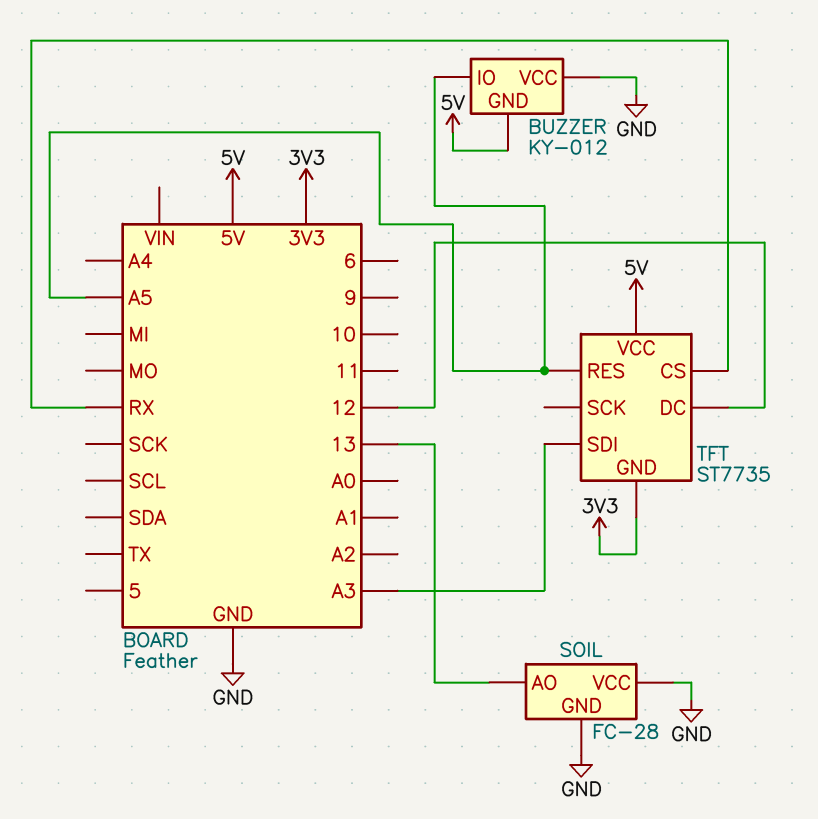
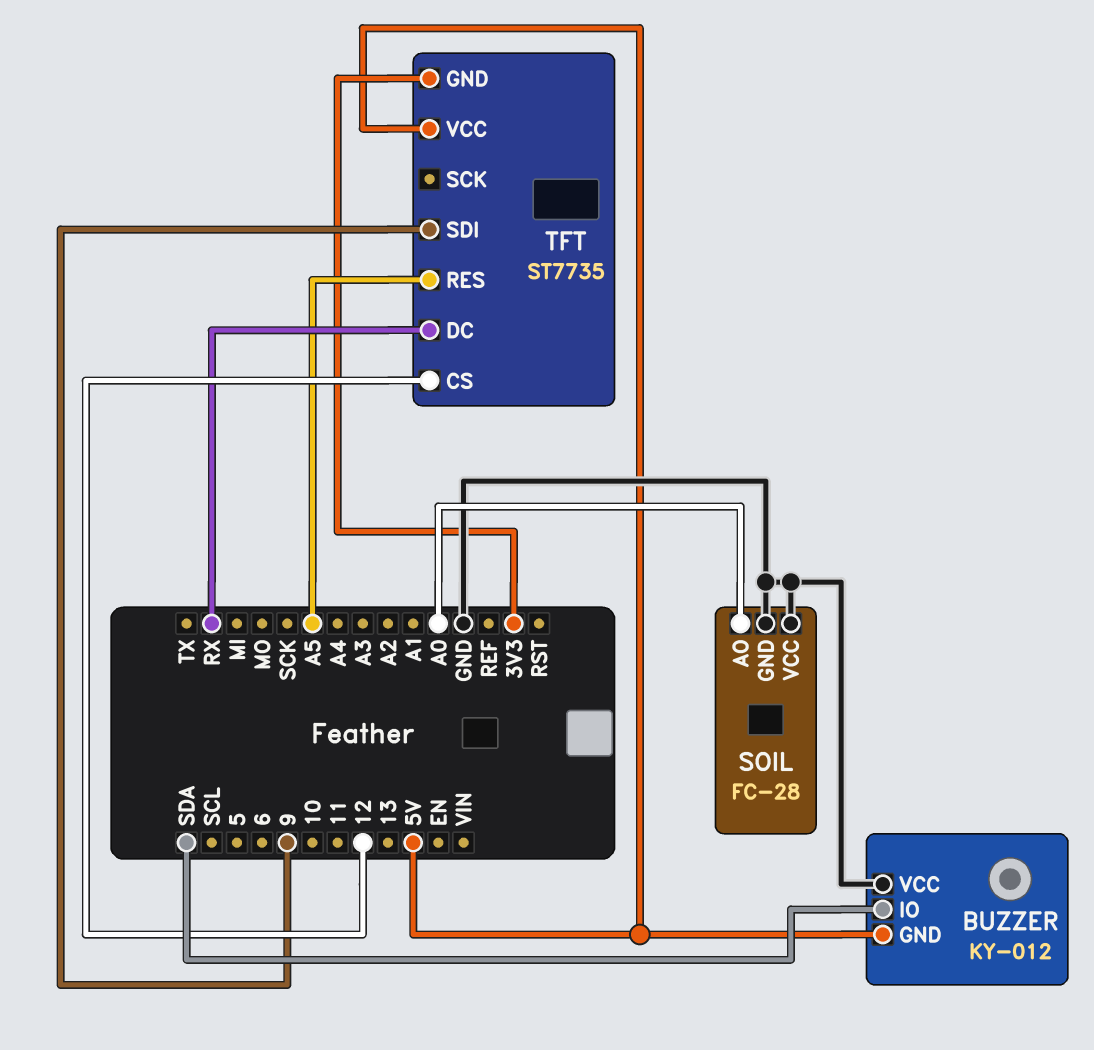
BUZZER pin IO: A5 -> SDA
SOIL pin AO: 13 -> A0
TFT pin CS: RX -> 12
TFT pin DC: 12 -> RX
TFT pin SDI: A3 -> 9

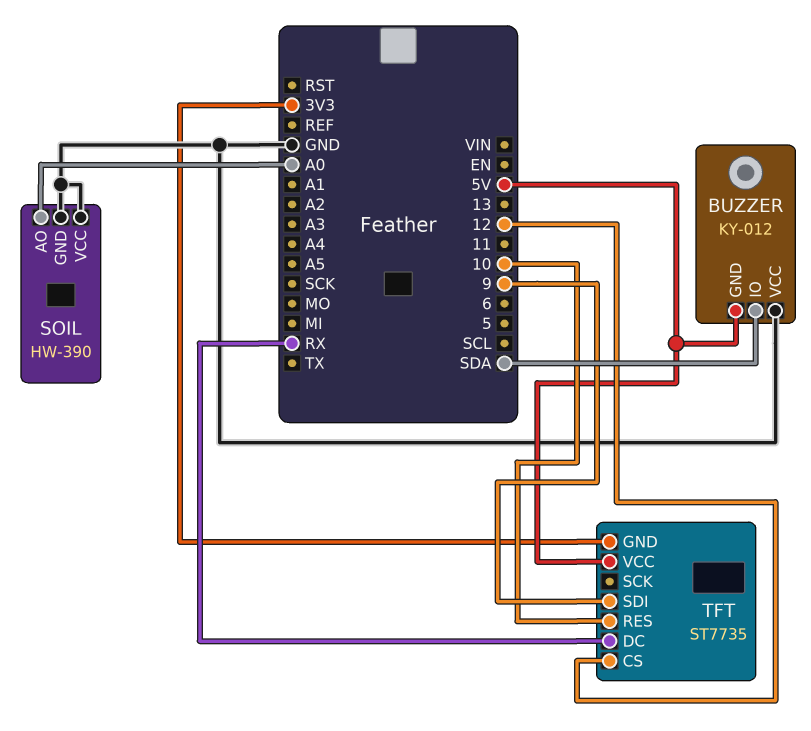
SOIL: FC-28 -> HW-390
TFT pin RES: A5 -> 10

